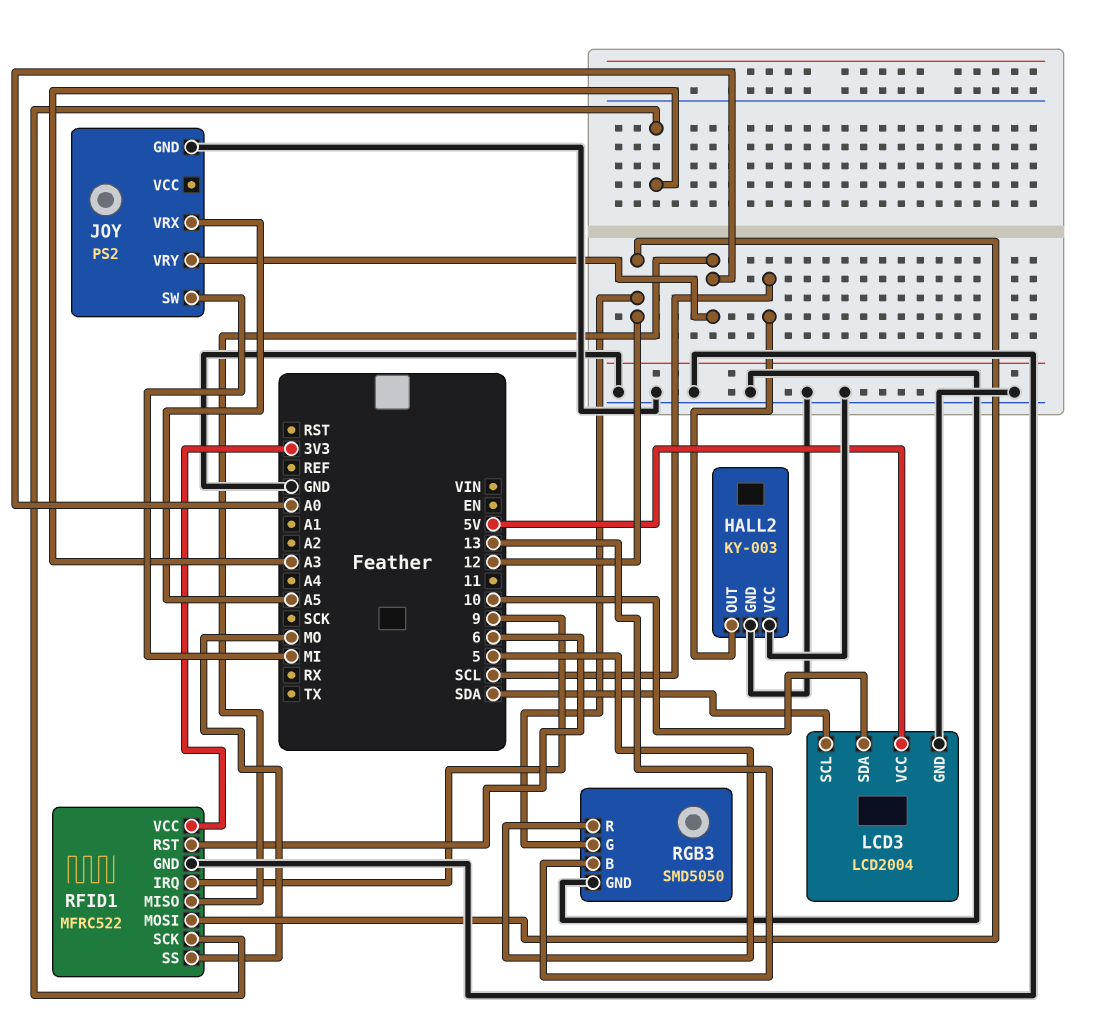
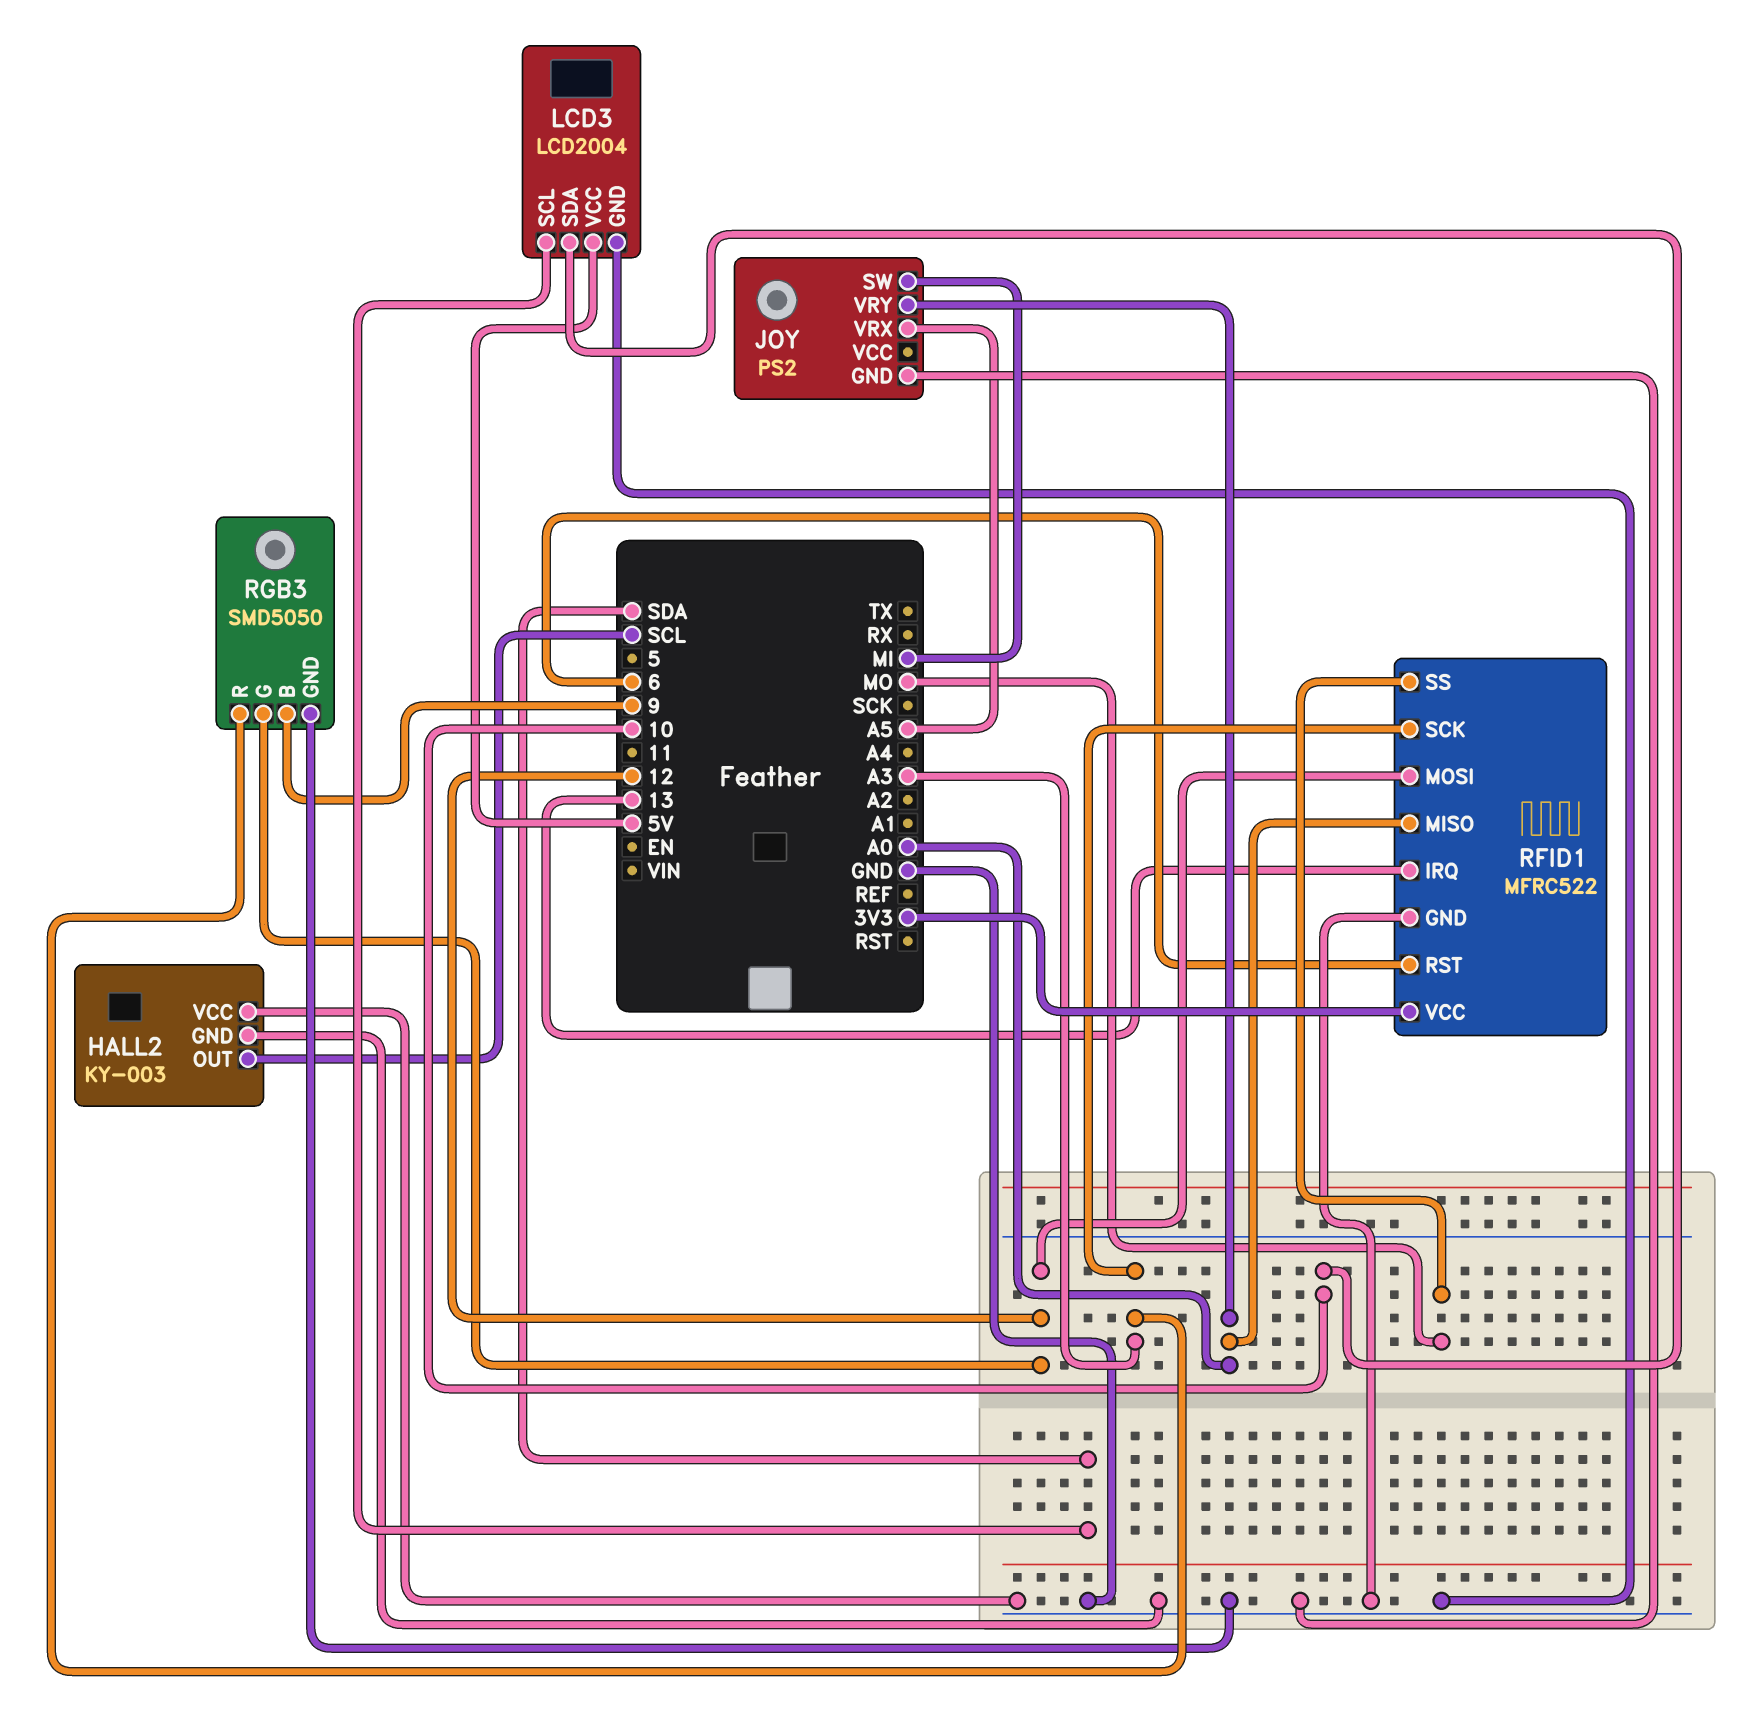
RFID1 pin IRQ: 9 -> 13
RGB3 pin B: 13 -> 9
RGB3 pin R: 5 -> A3

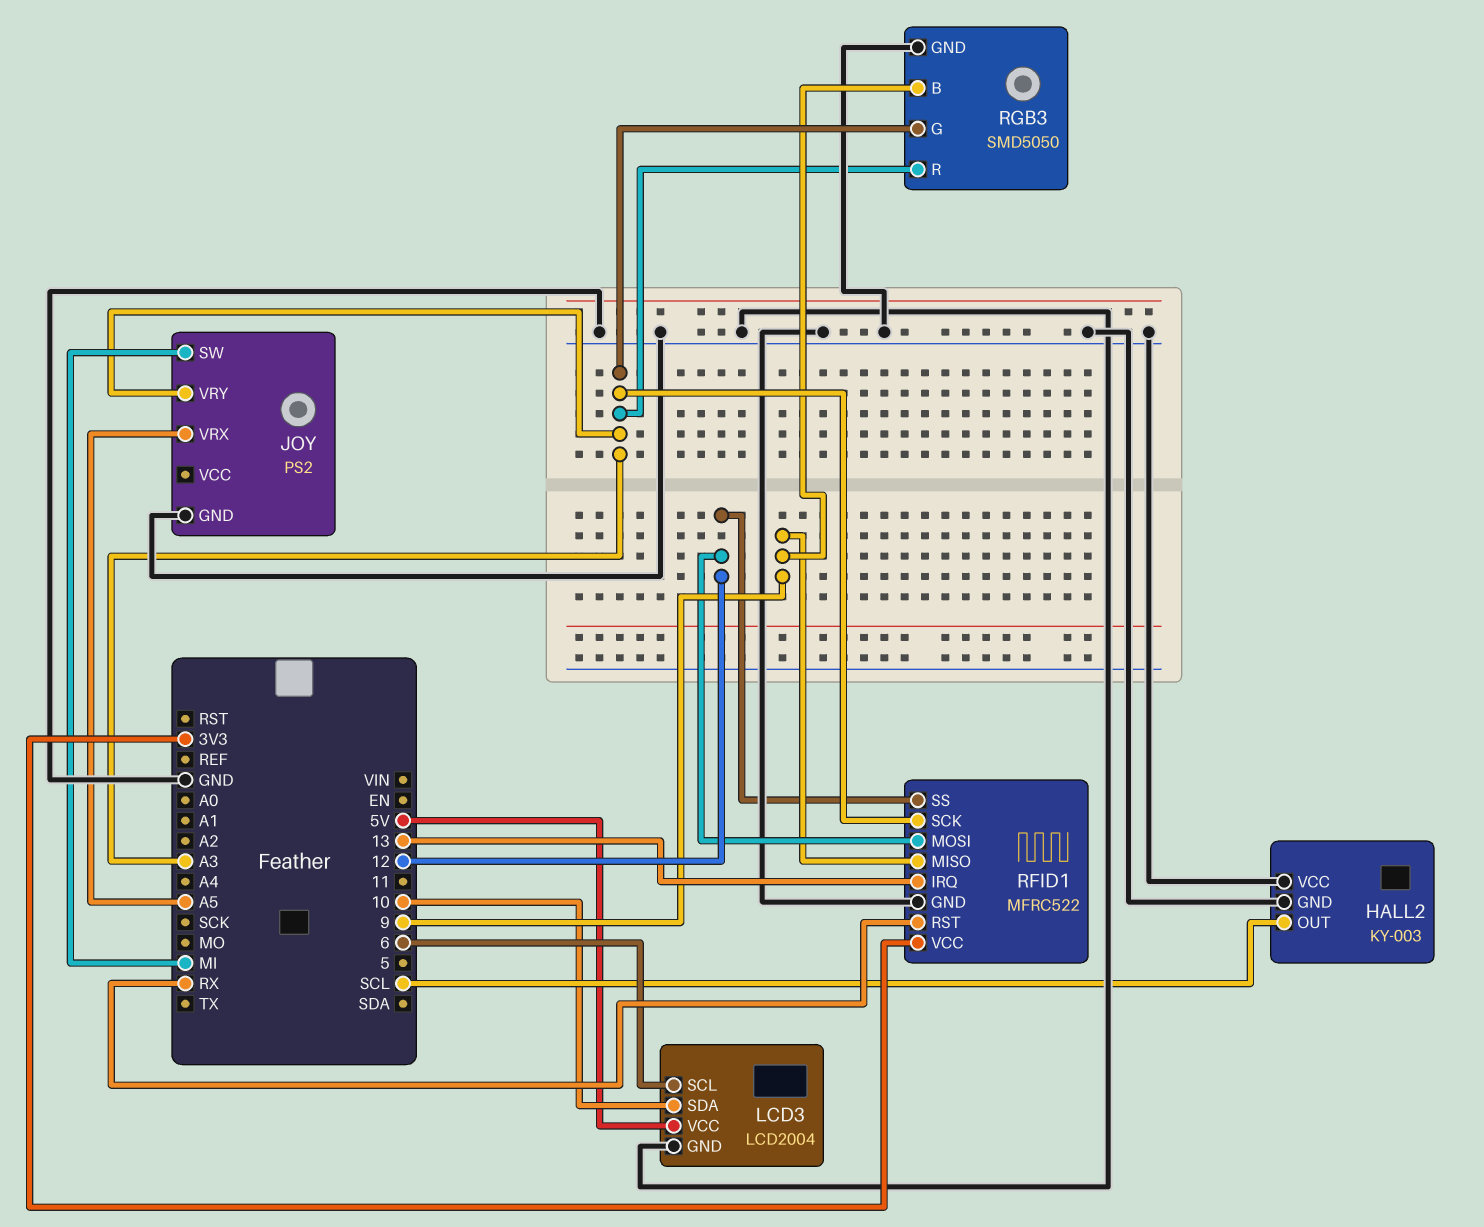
JOY pin VRY: A0 -> A3
LCD3 pin SCL: SDA -> 6
RFID1 pin MISO: A0 -> 9
RFID1 pin RST: 6 -> RX
RFID1 pin SS: MO -> 12
RGB3 pin G: 12 -> A3

